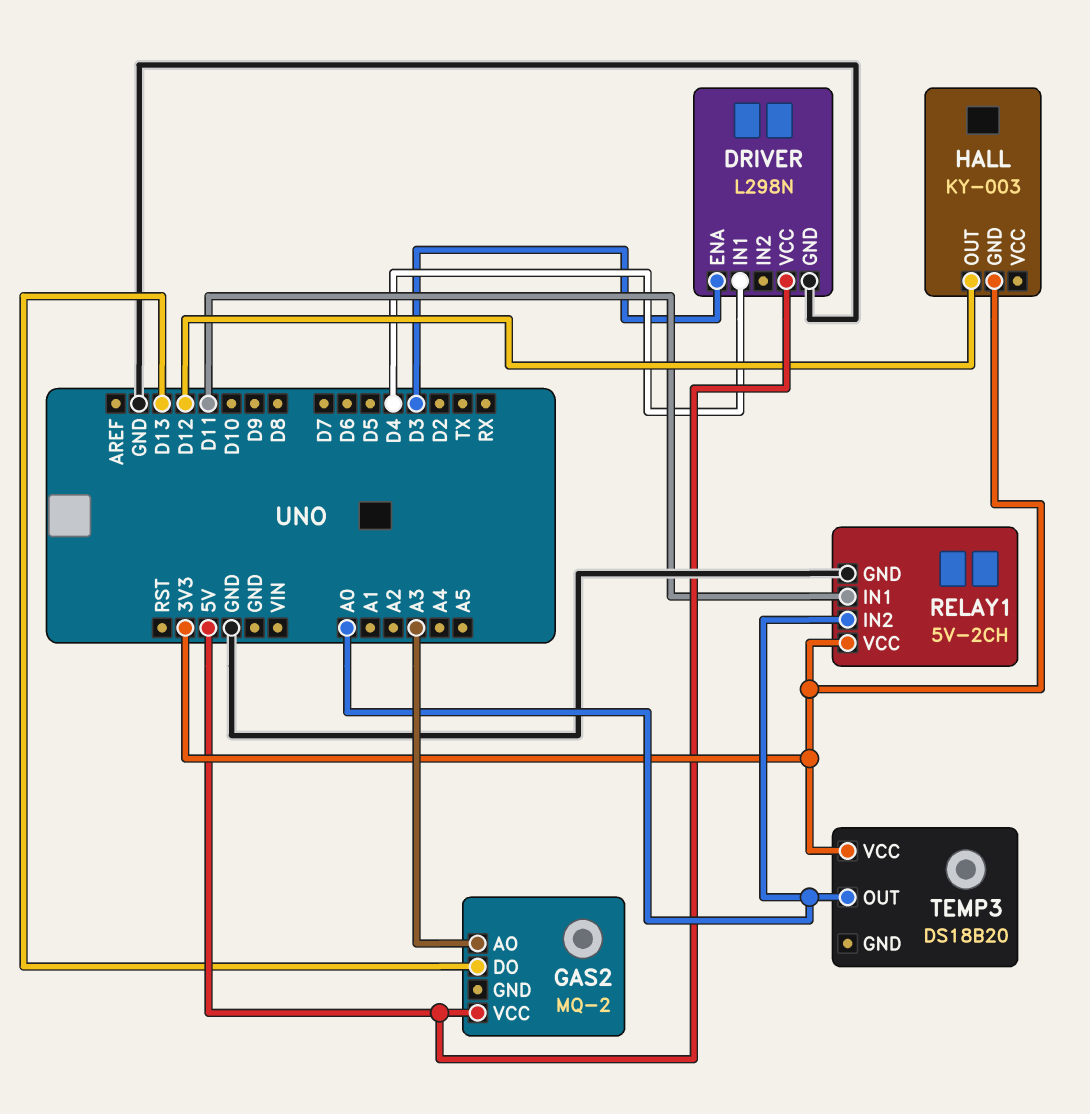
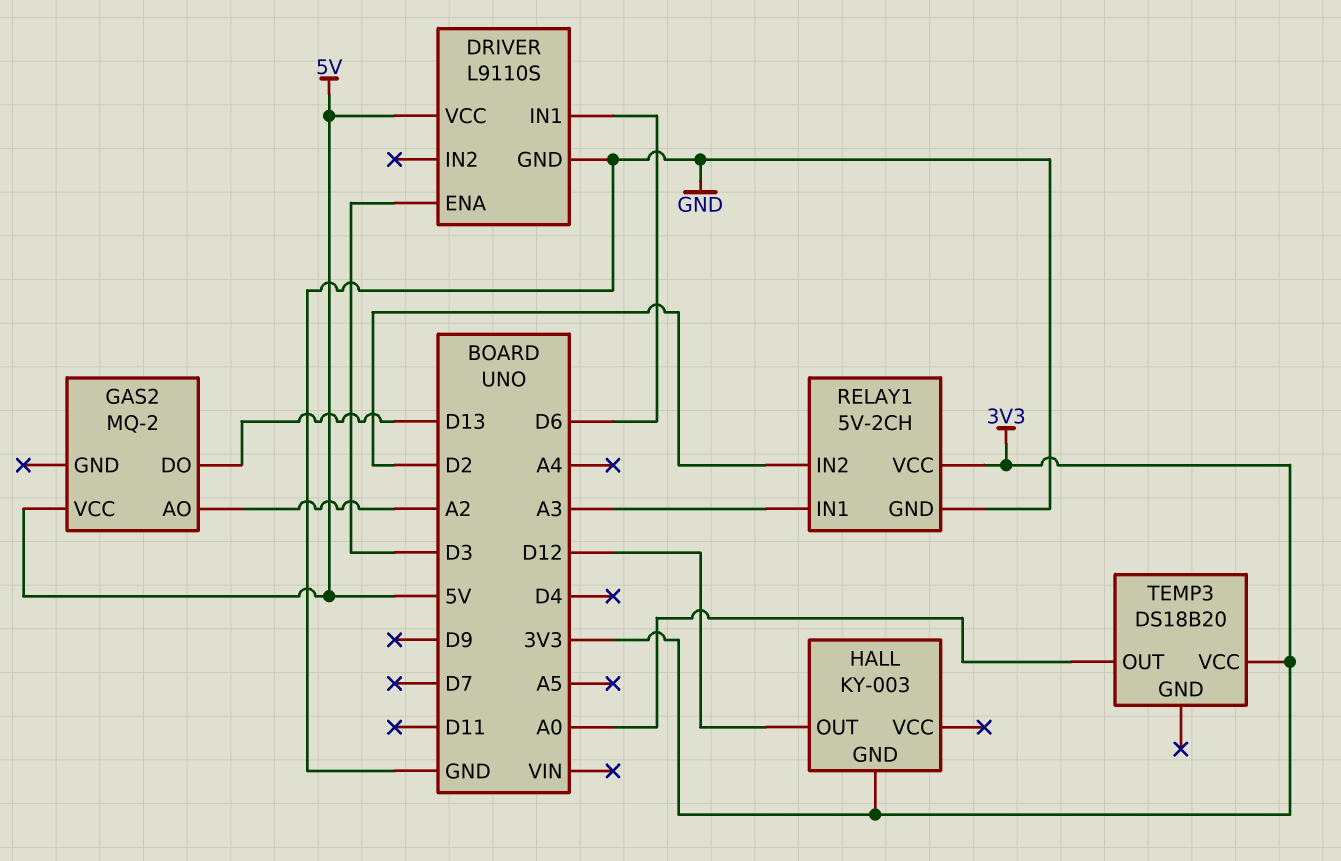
DRIVER: L298N -> L9110S
DRIVER pin IN1: D4 -> D6
GAS2 pin AO: A3 -> A2
RELAY1 pin IN1: D11 -> A3
RELAY1 pin IN2: A0 -> D2

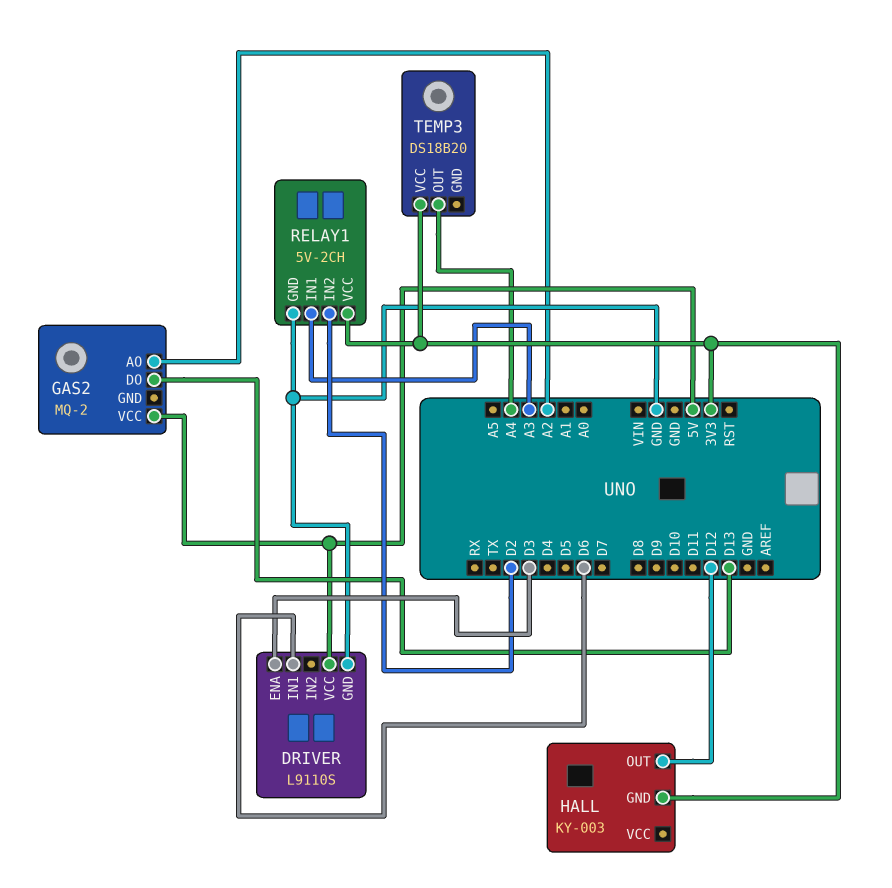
TEMP3 pin OUT: A0 -> A4

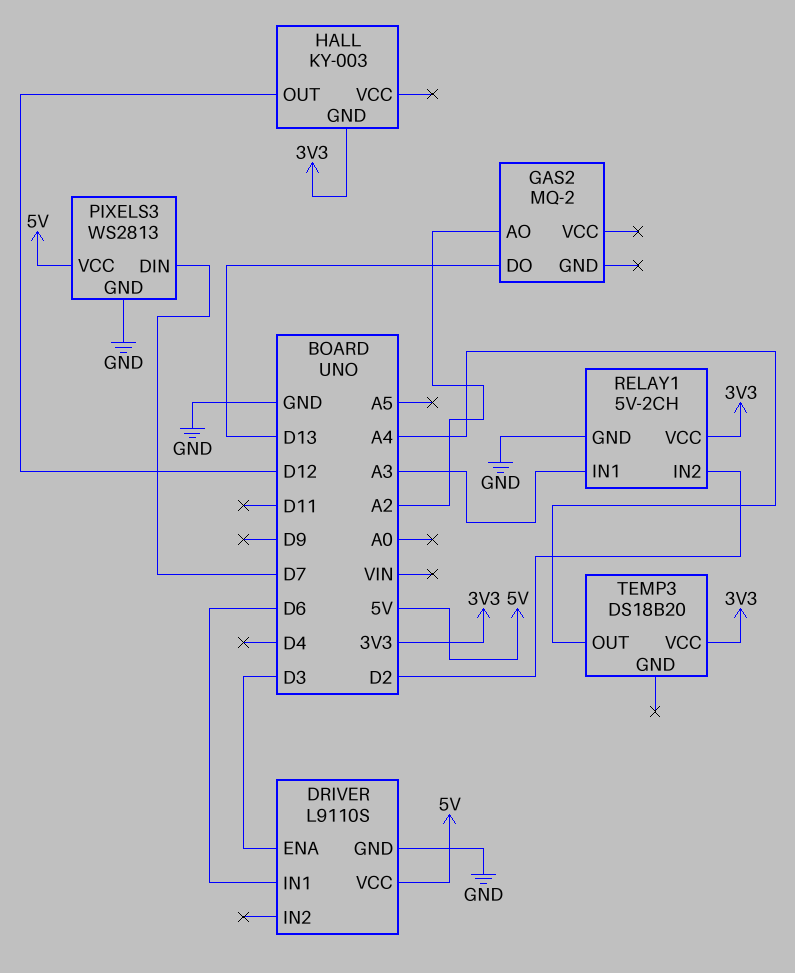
GAS2 pin VCC: 5V -> none
PIXELS3: none -> WS2813
PIXELS3 pin DIN: none -> D7
PIXELS3 pin GND: none -> GND
PIXELS3 pin VCC: none -> 5V

